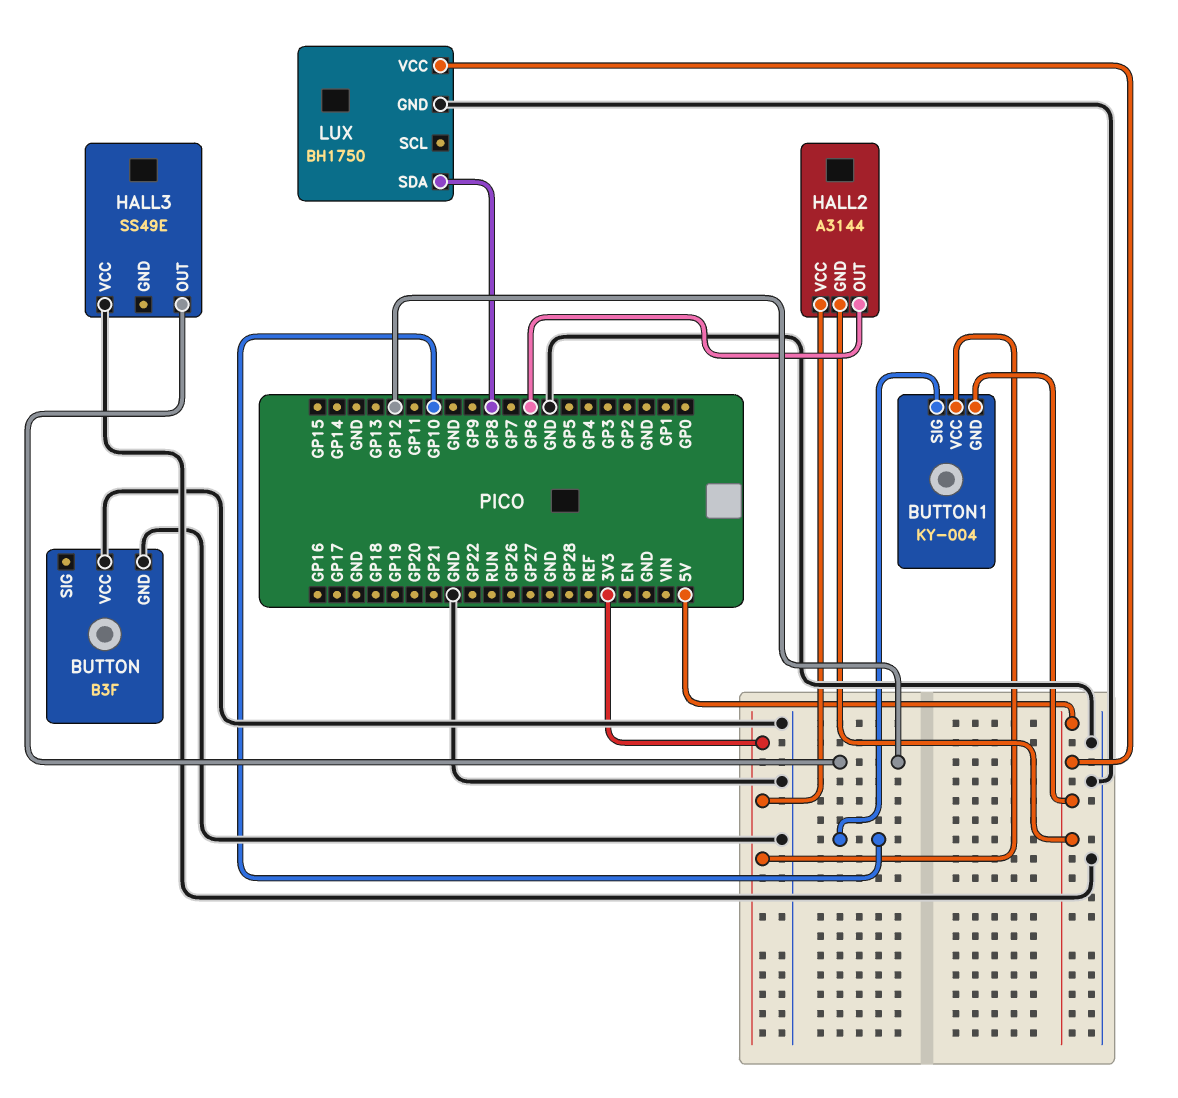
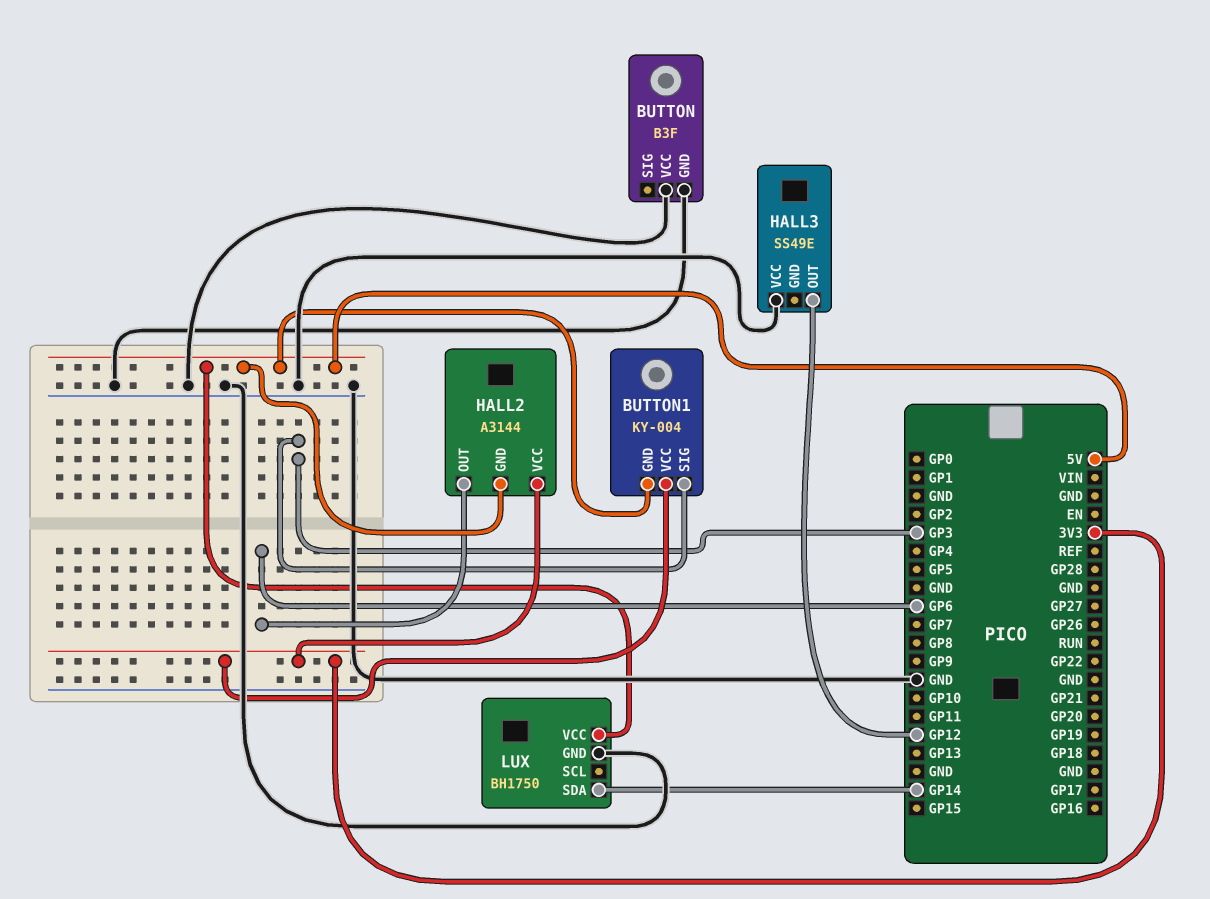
BUTTON1 pin SIG: GP10 -> GP3
LUX pin SDA: GP8 -> GP14

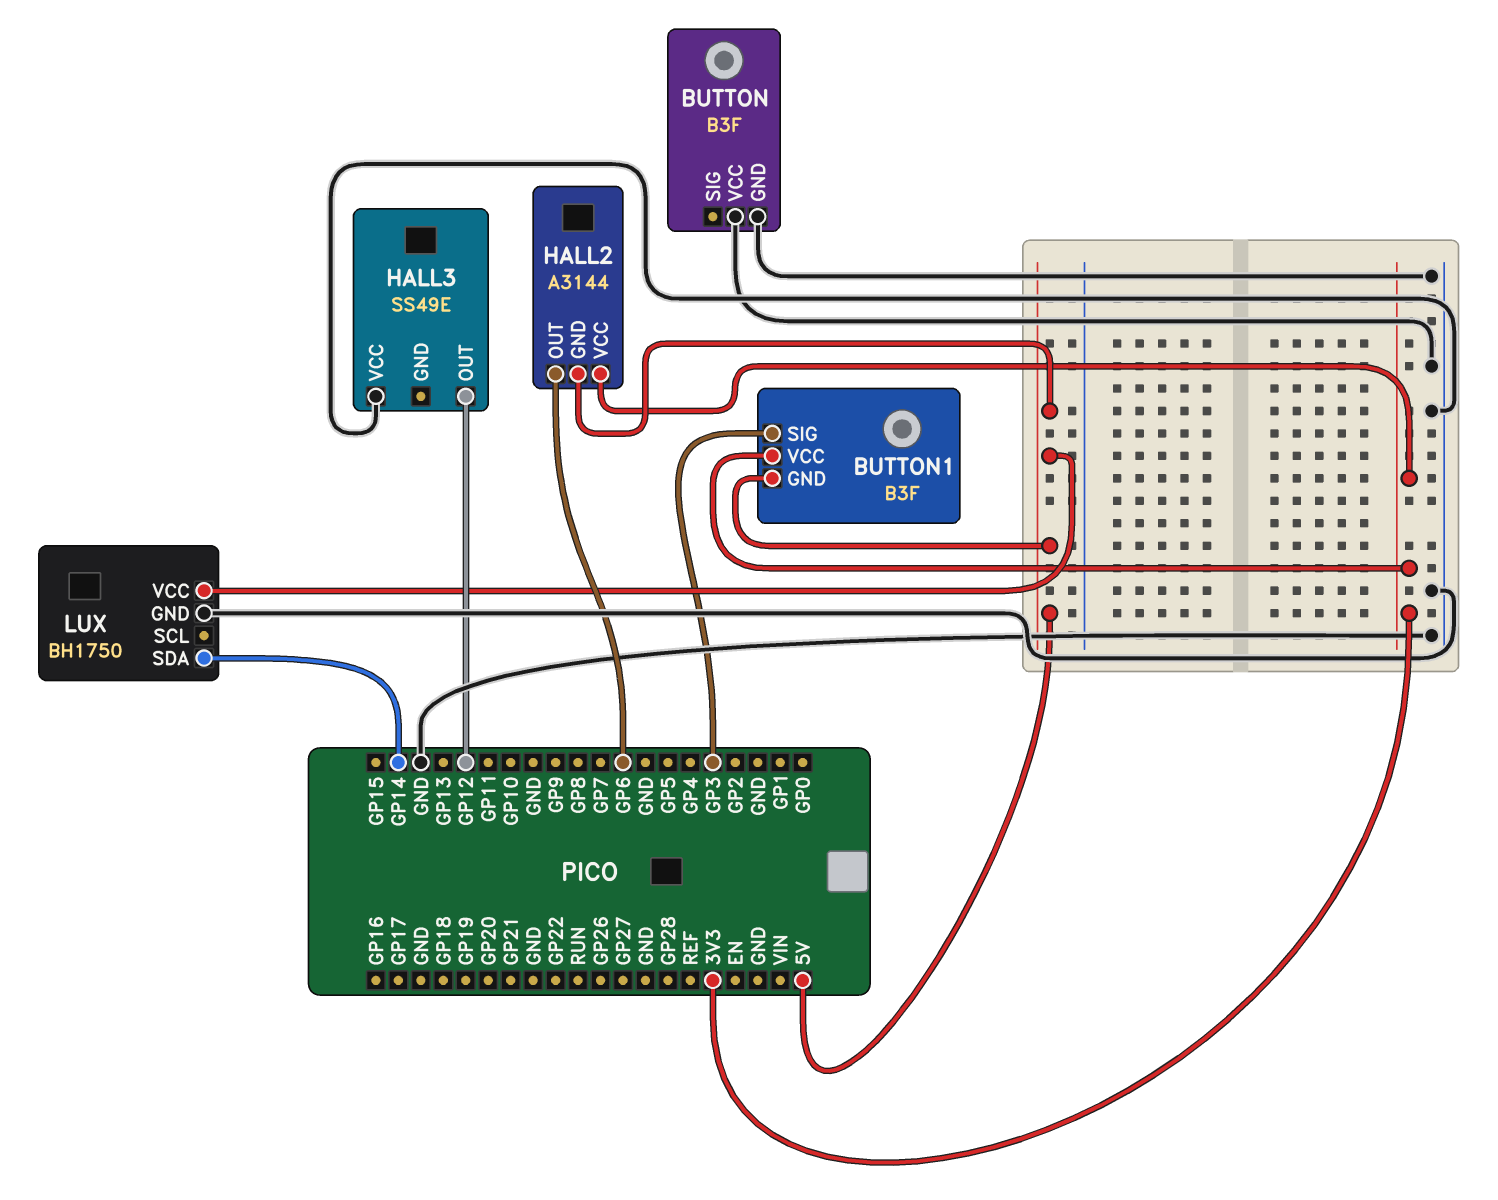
BUTTON1: KY-004 -> B3F

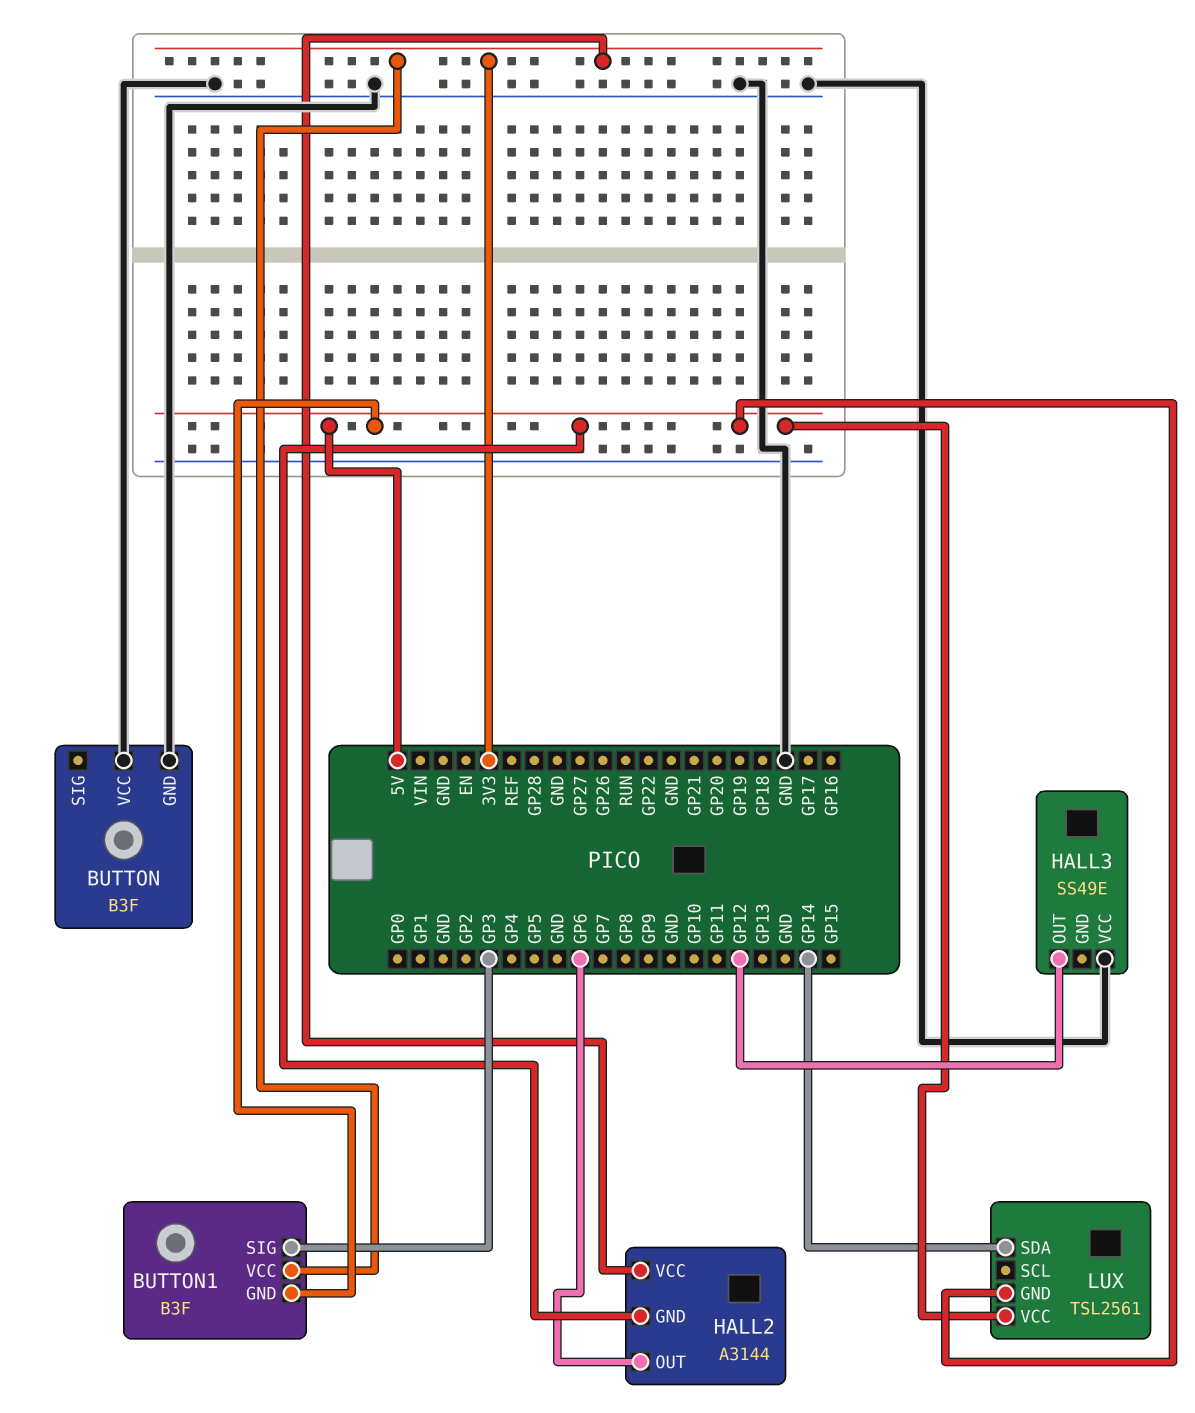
LUX: BH1750 -> TSL2561
LUX pin GND: GND -> 5V

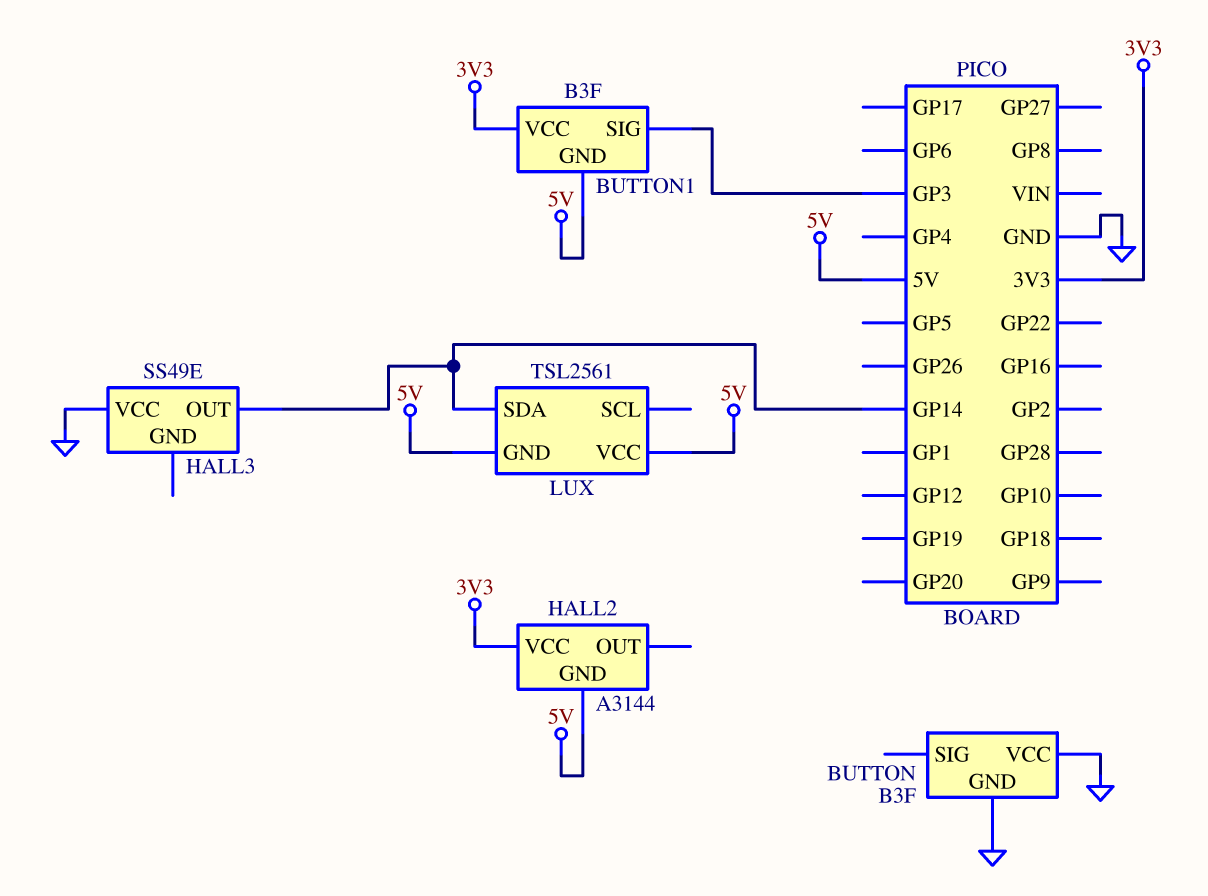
HALL2 pin OUT: GP6 -> none
HALL3 pin OUT: GP12 -> GP14

